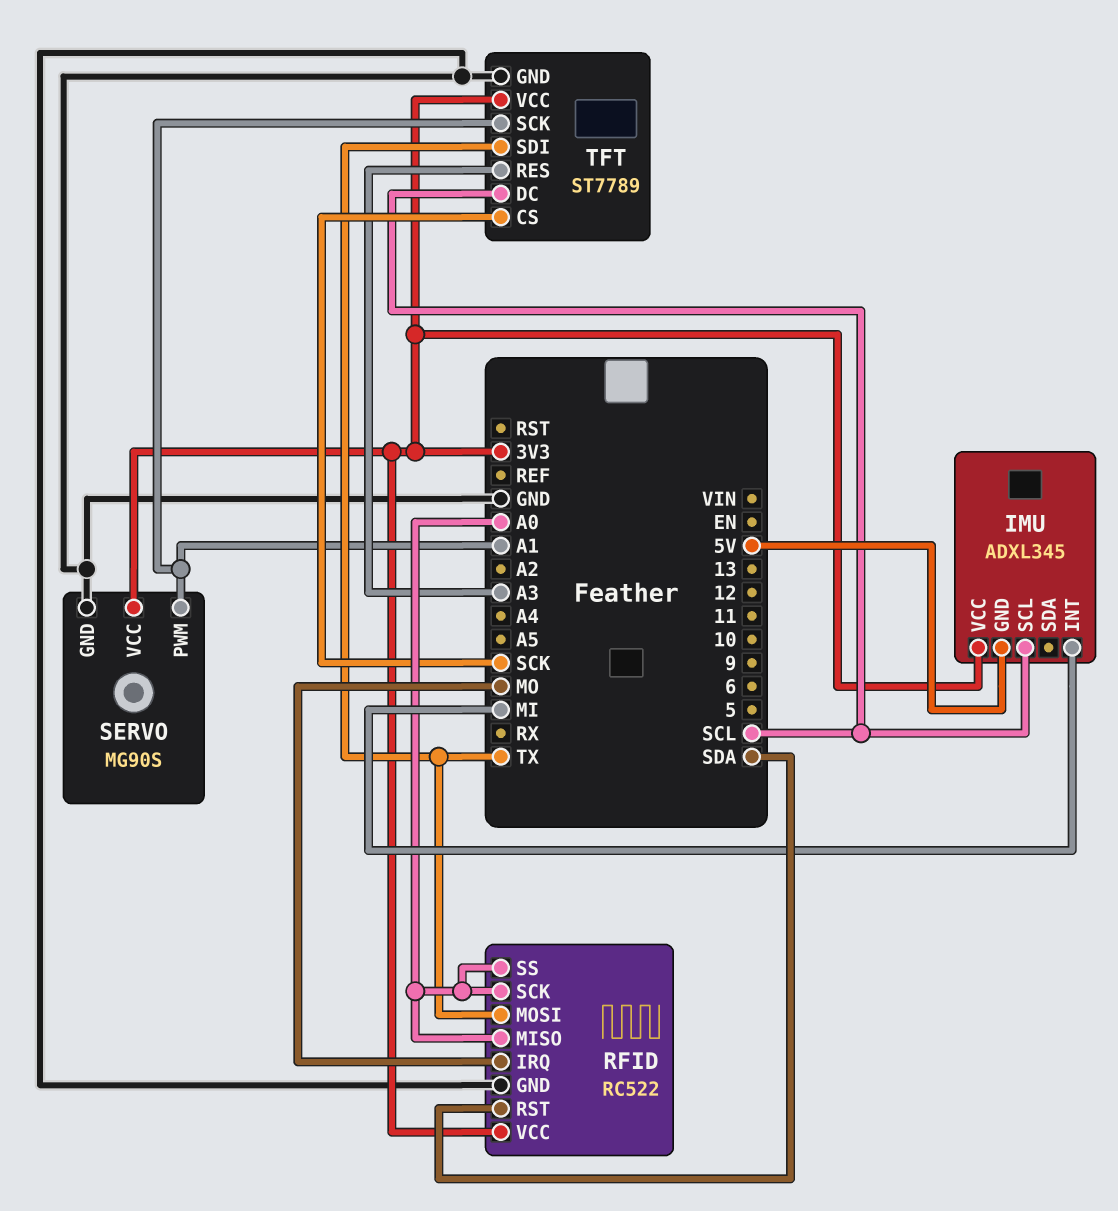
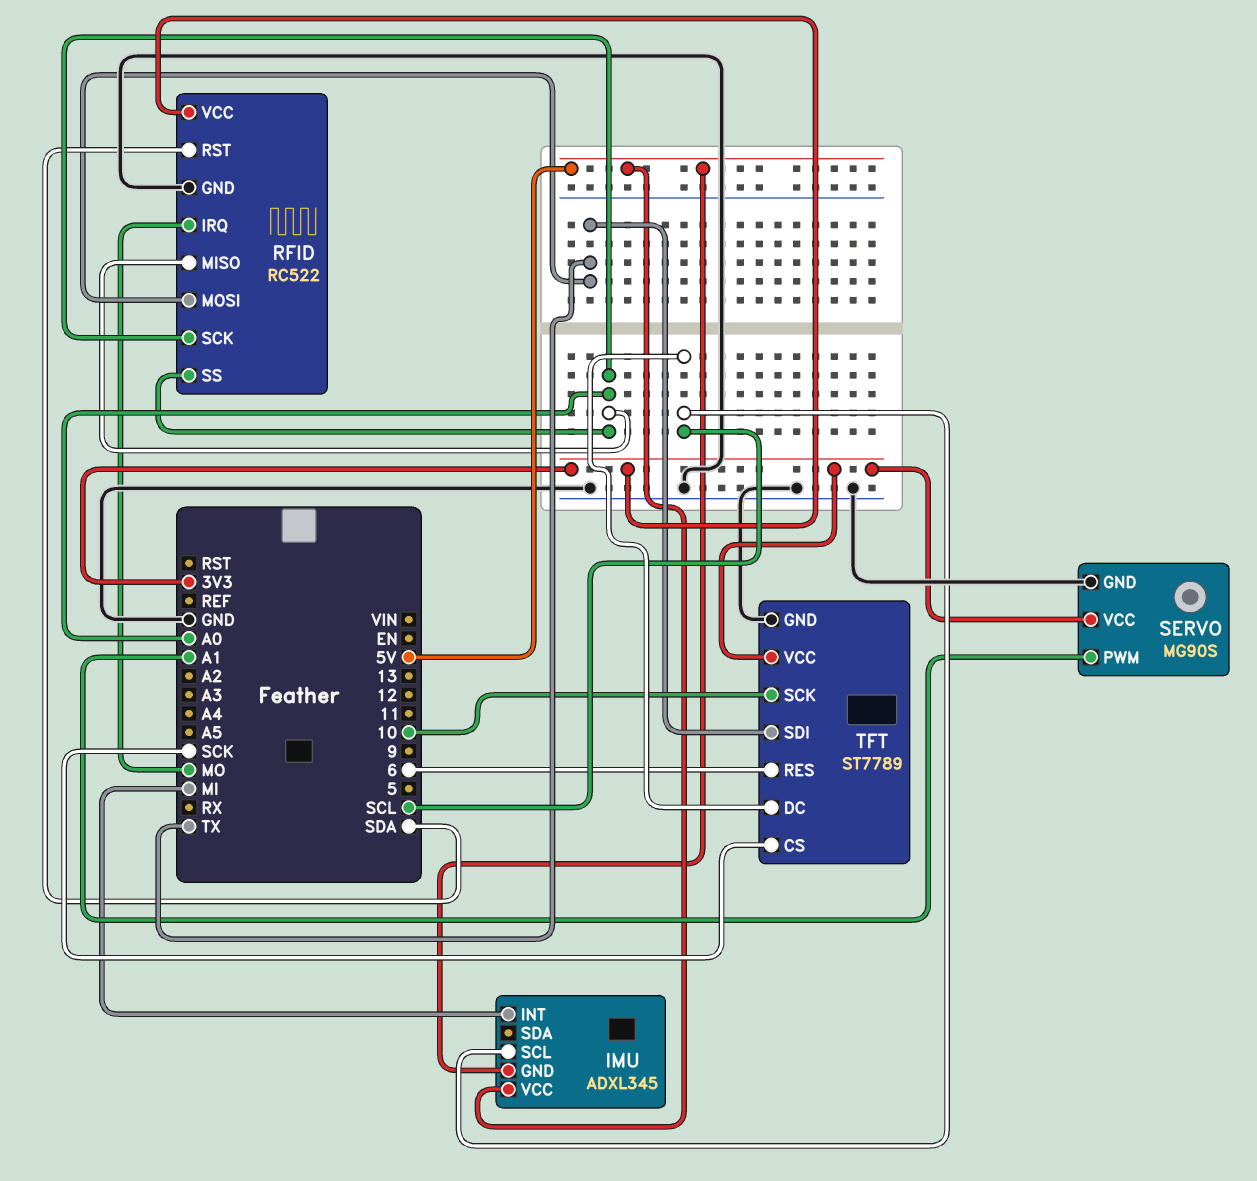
IMU pin VCC: 3V3 -> 5V
TFT pin RES: A3 -> 6
TFT pin SCK: A1 -> 10

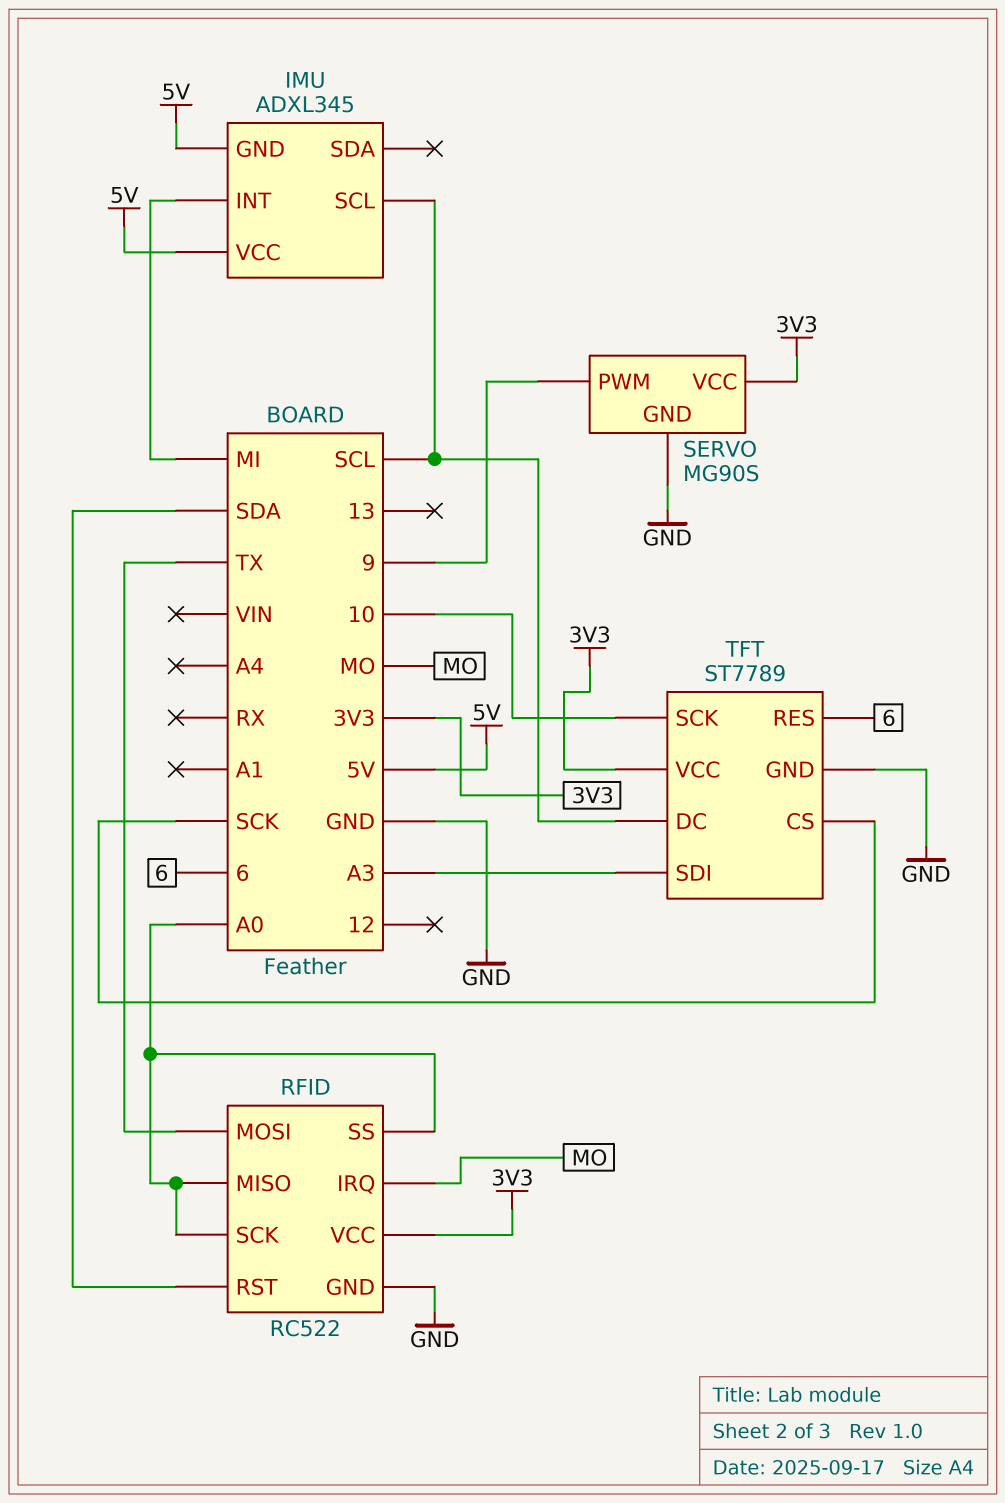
SERVO pin PWM: A1 -> 9
TFT pin SDI: TX -> A3

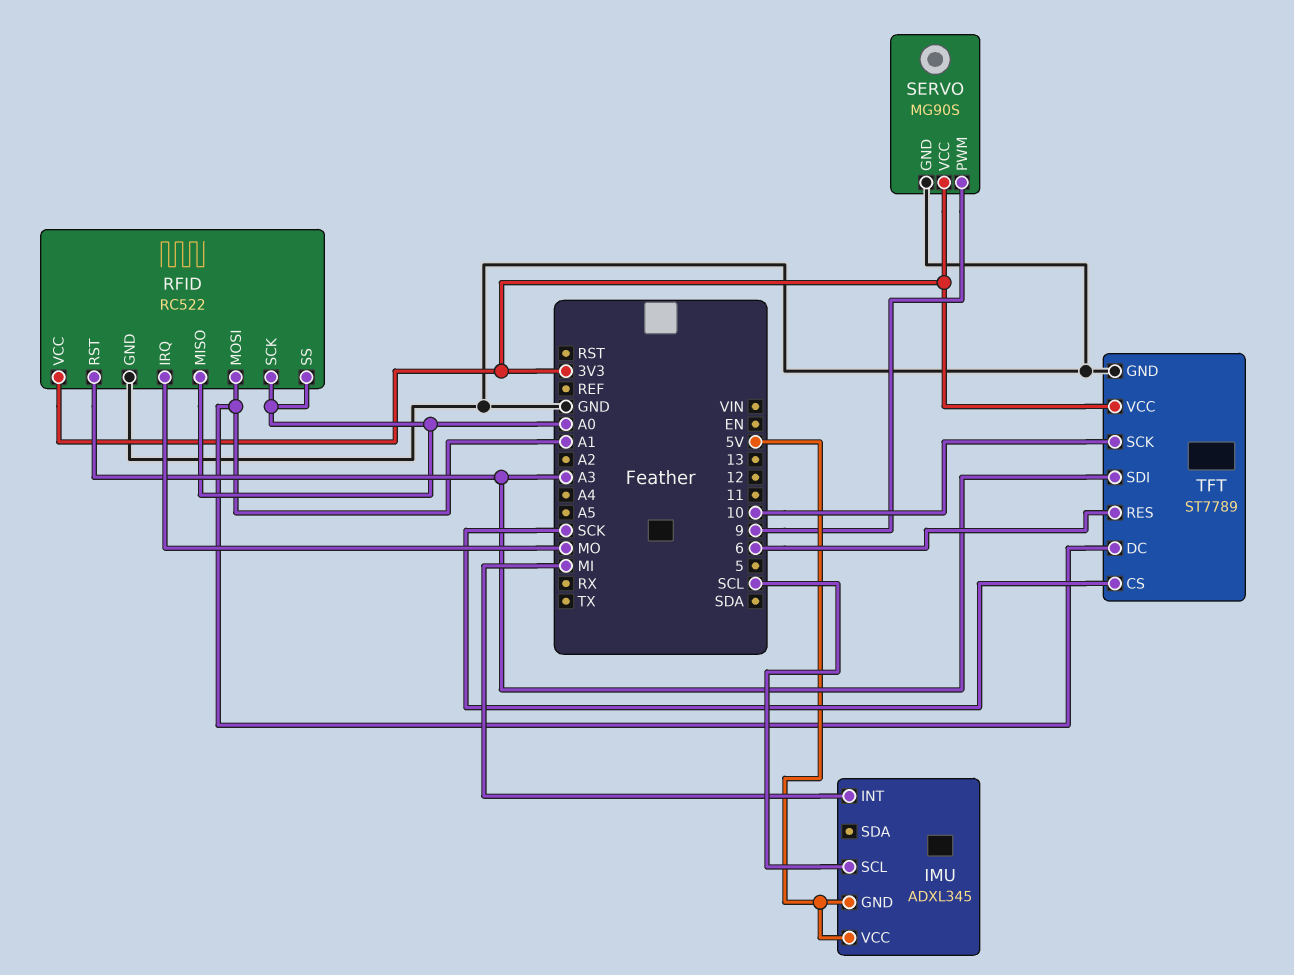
RFID pin MOSI: TX -> A1
RFID pin RST: SDA -> A3
TFT pin DC: SCL -> A1

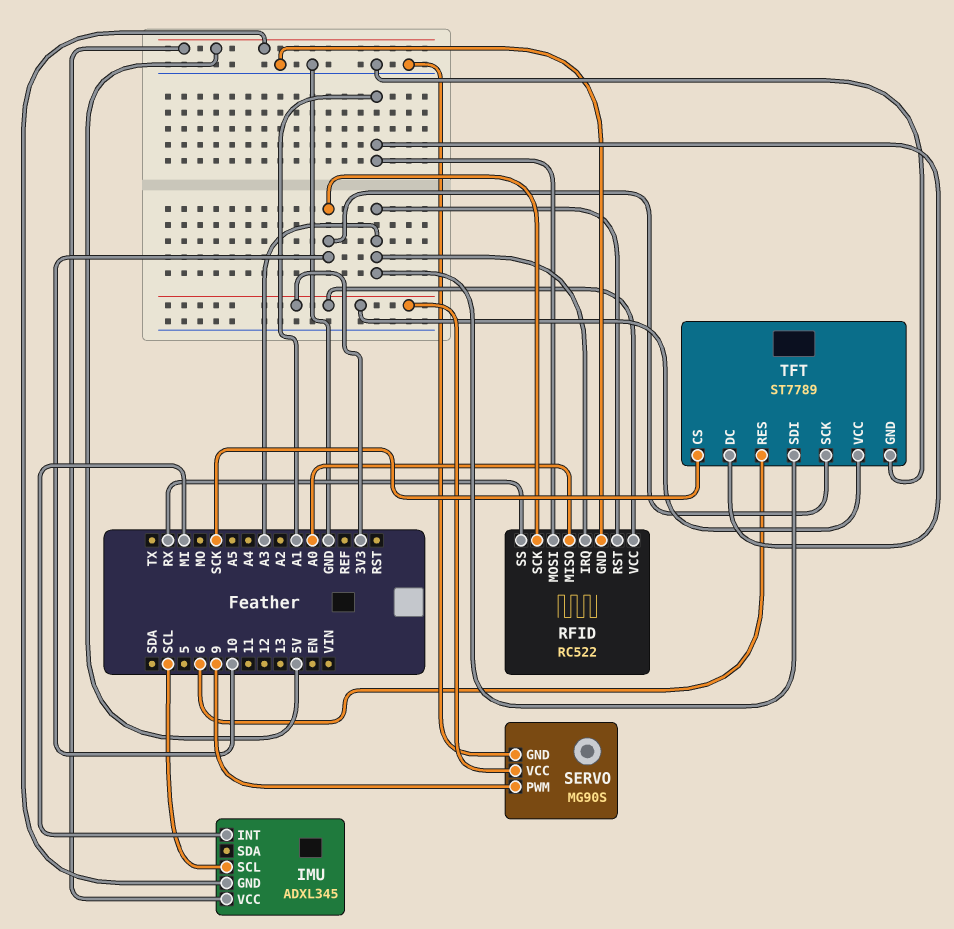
RFID pin IRQ: MO -> A3
RFID pin SCK: A0 -> 10
RFID pin SS: A0 -> RX

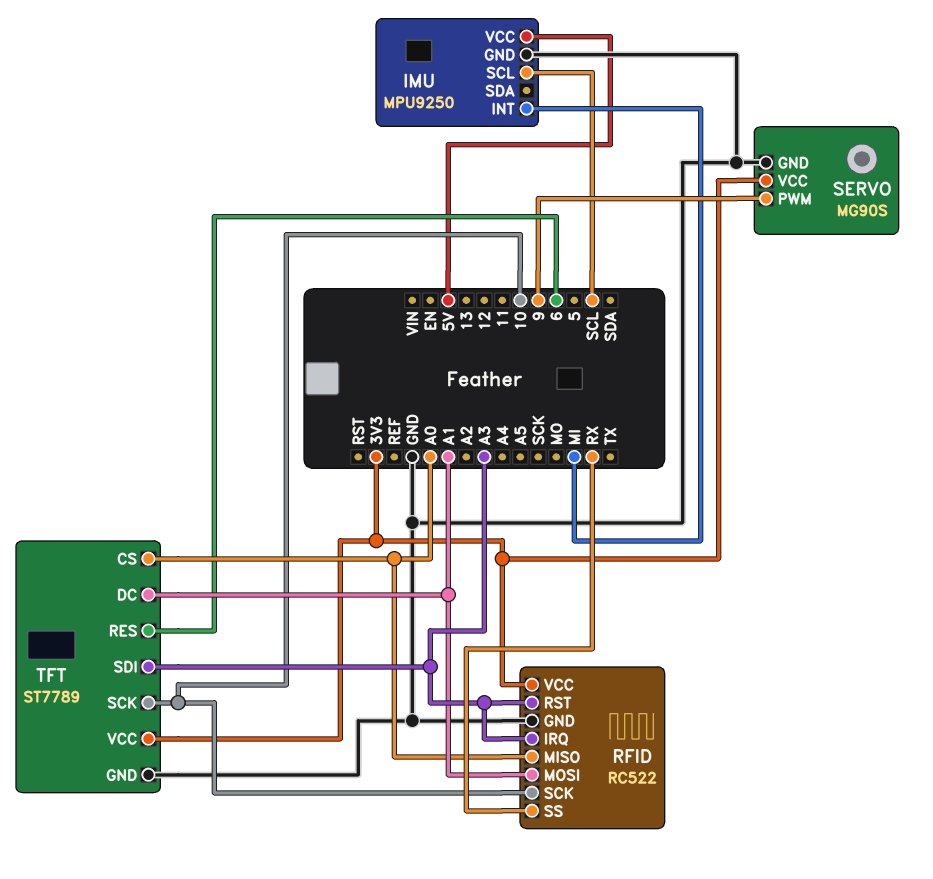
IMU: ADXL345 -> MPU9250
IMU pin GND: 5V -> GND
TFT pin CS: SCK -> A0

